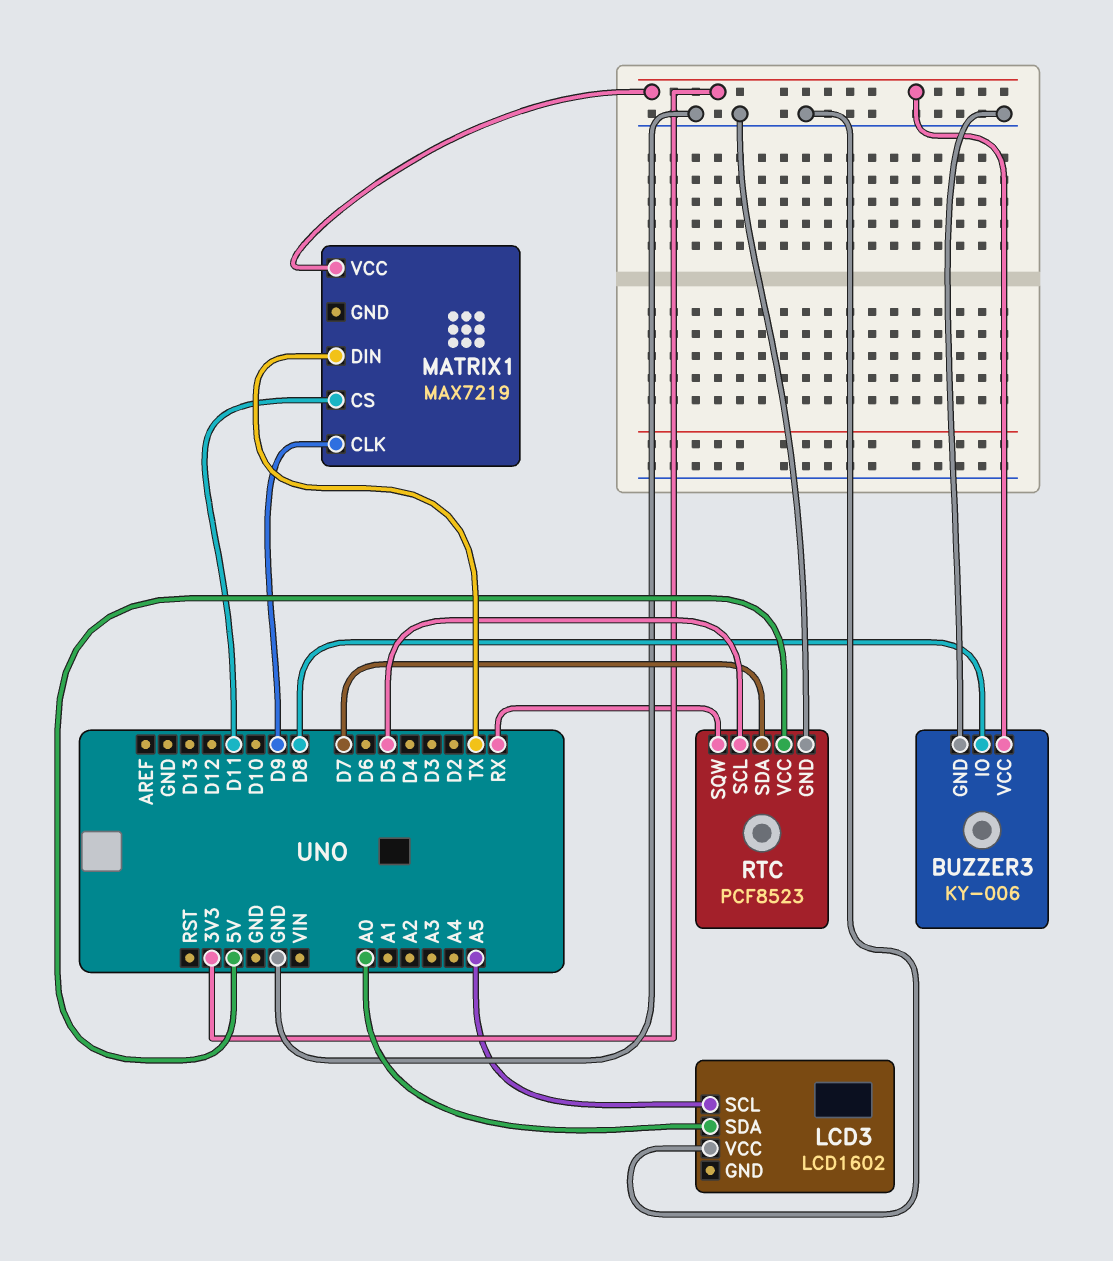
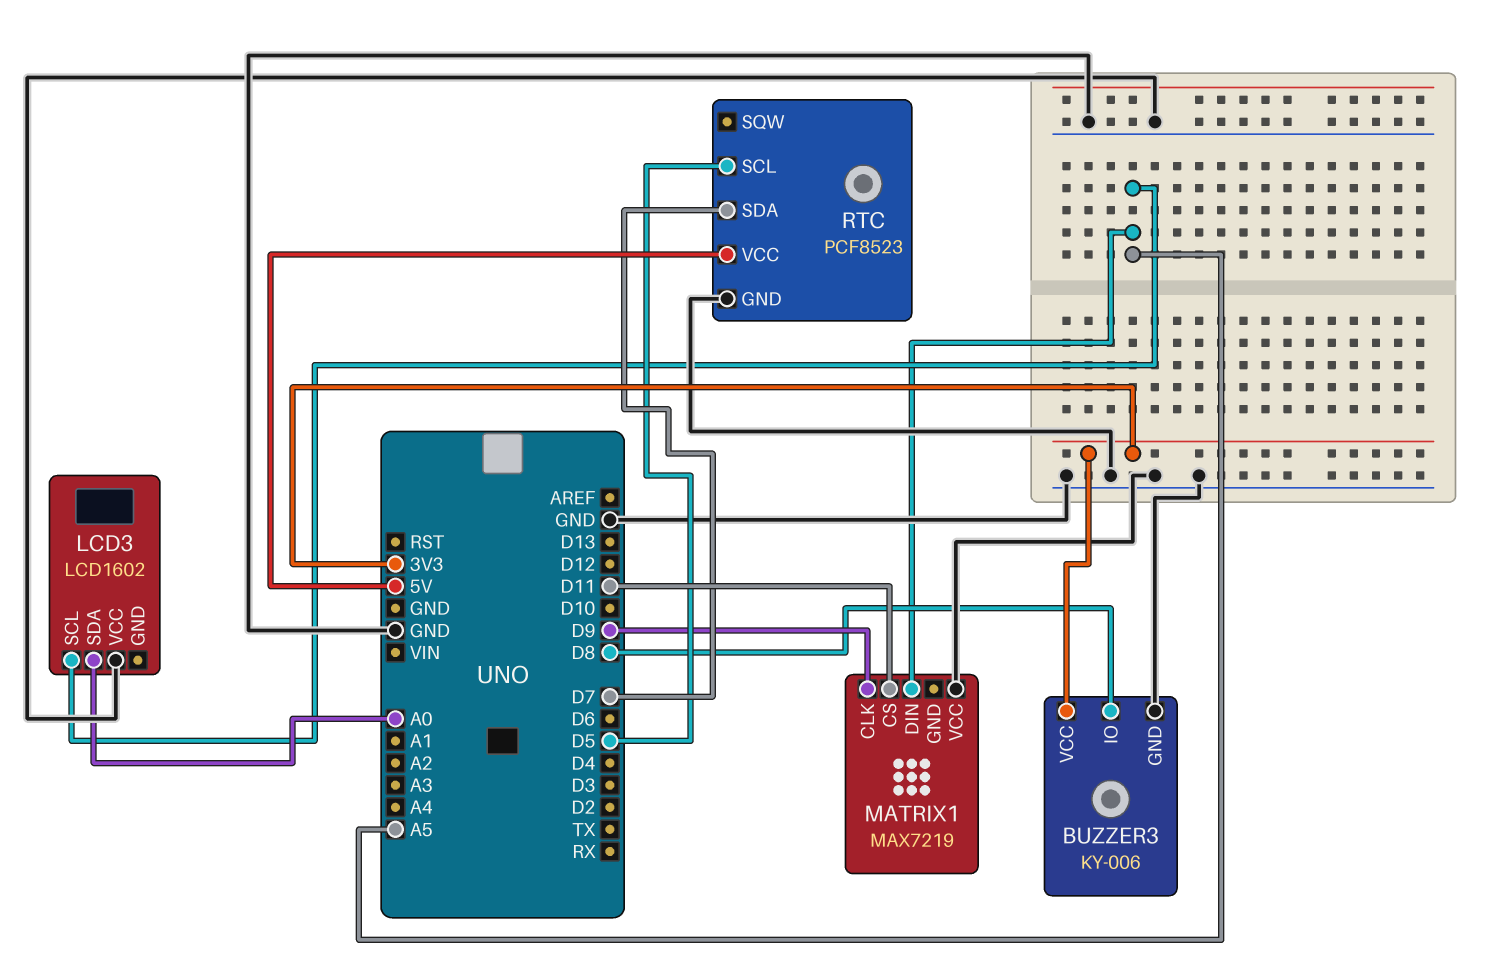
MATRIX1 pin DIN: TX -> A5
MATRIX1 pin VCC: 3V3 -> GND
RTC pin SQW: RX -> none

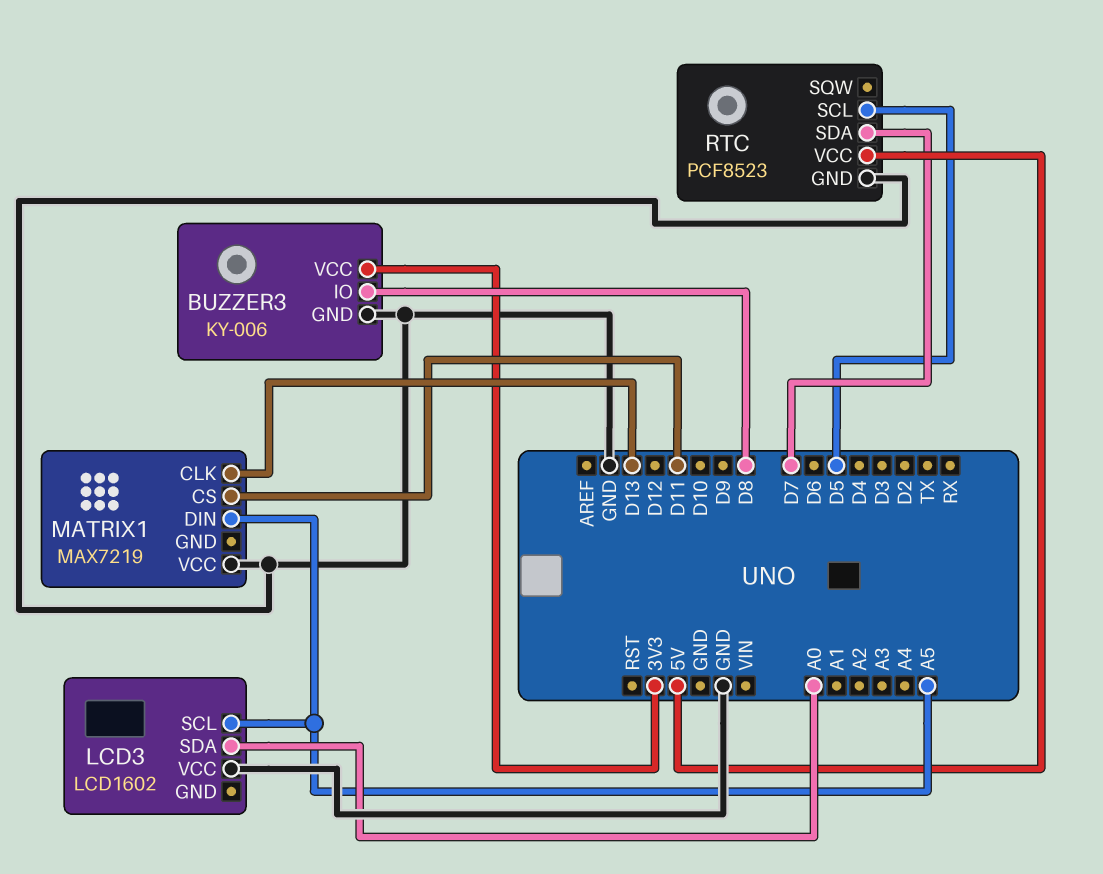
MATRIX1 pin CLK: D9 -> D13

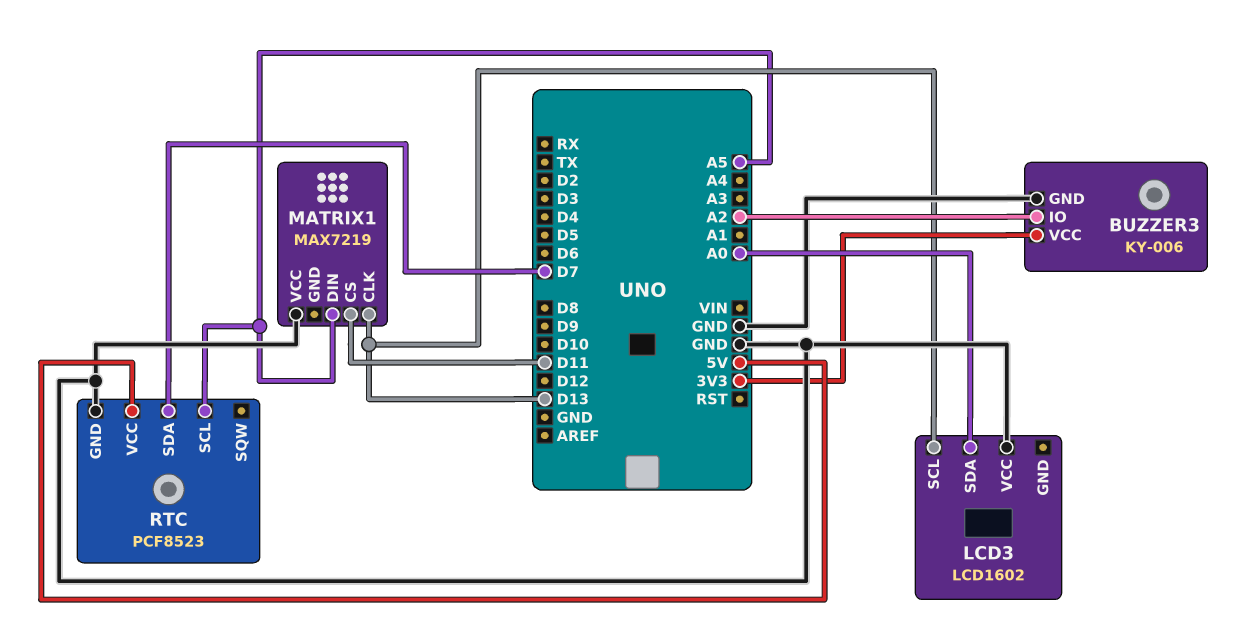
BUZZER3 pin IO: D8 -> A2
LCD3 pin SCL: A5 -> D13
RTC pin SCL: D5 -> A5

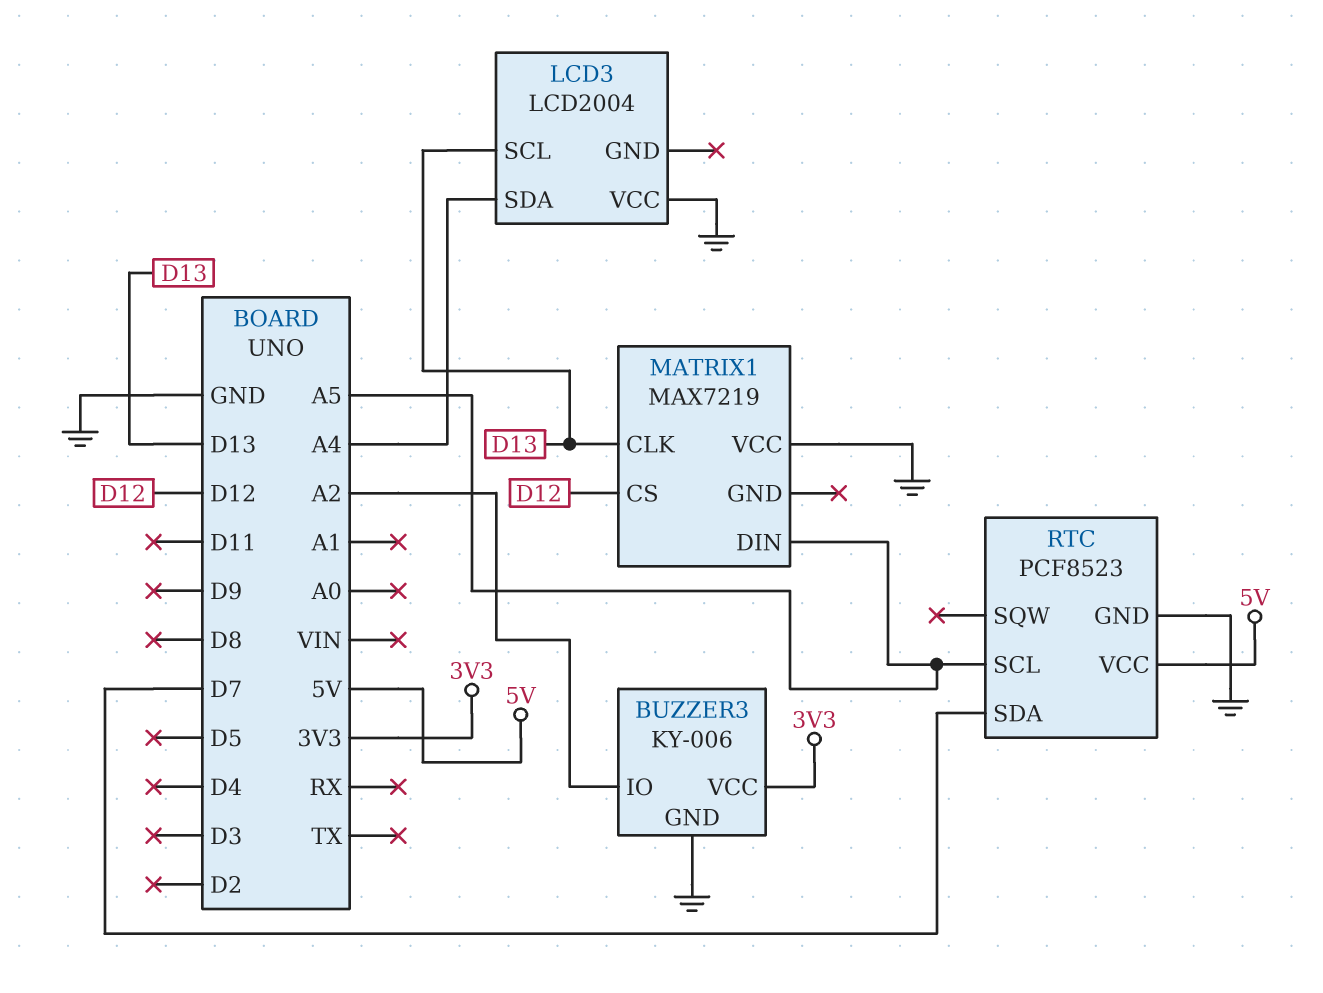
LCD3: LCD1602 -> LCD2004
LCD3 pin SDA: A0 -> A4
MATRIX1 pin CS: D11 -> D12

